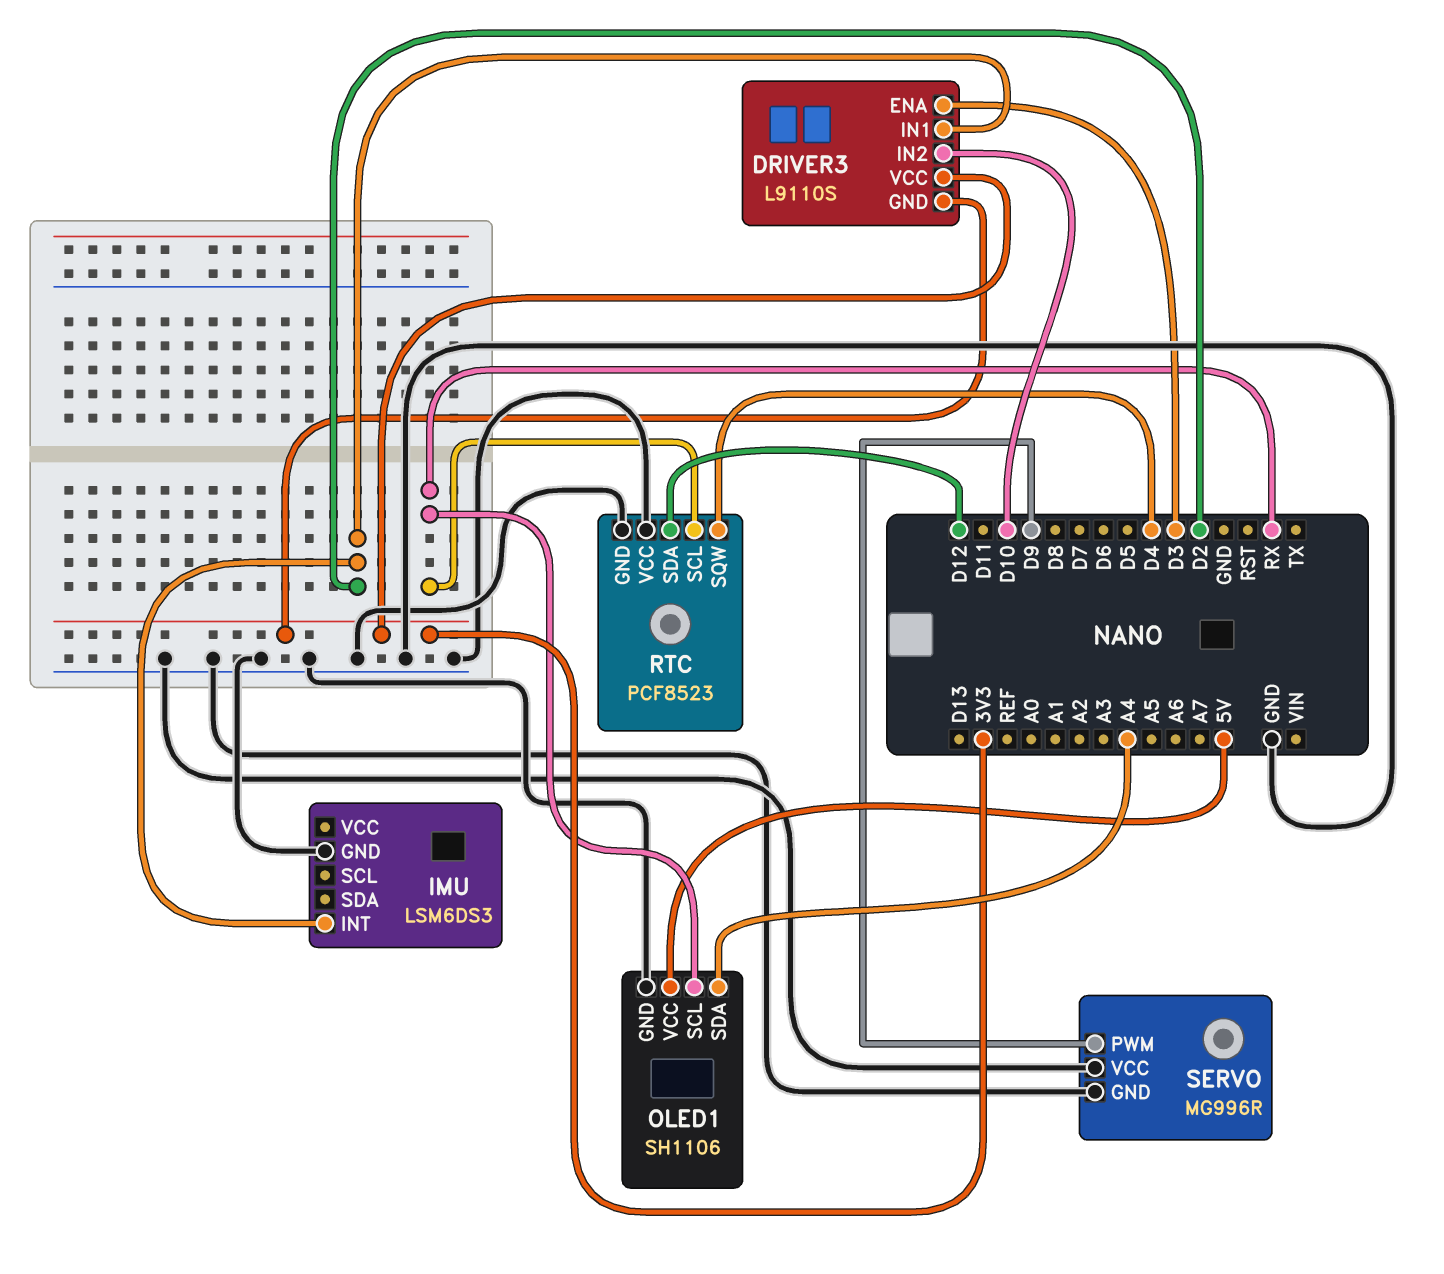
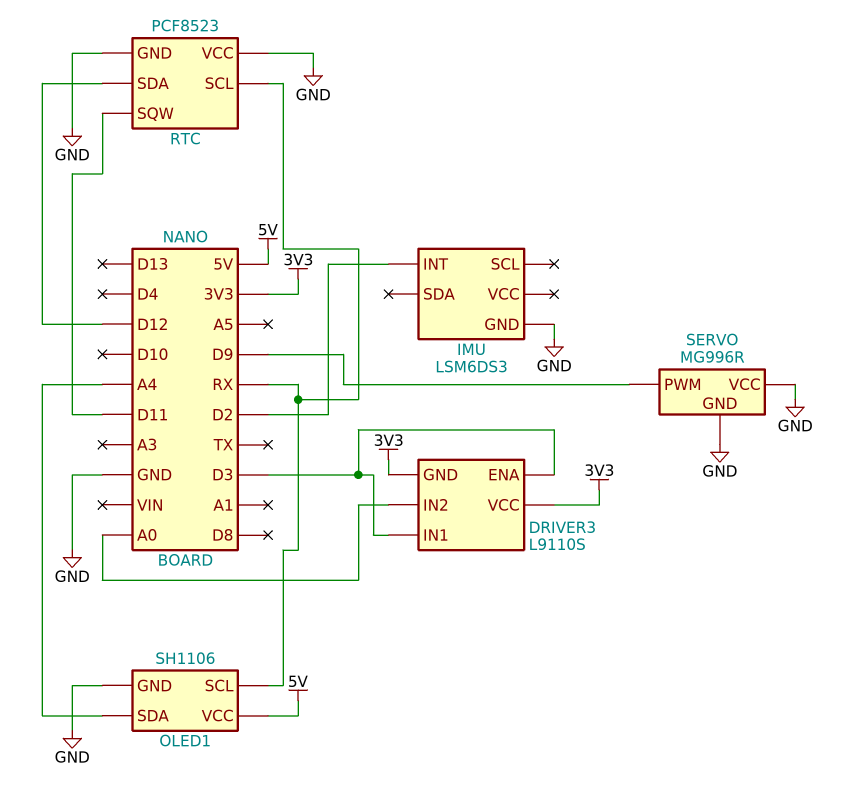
DRIVER3 pin IN1: D2 -> D3
DRIVER3 pin IN2: D10 -> A0
RTC pin SQW: D4 -> D11

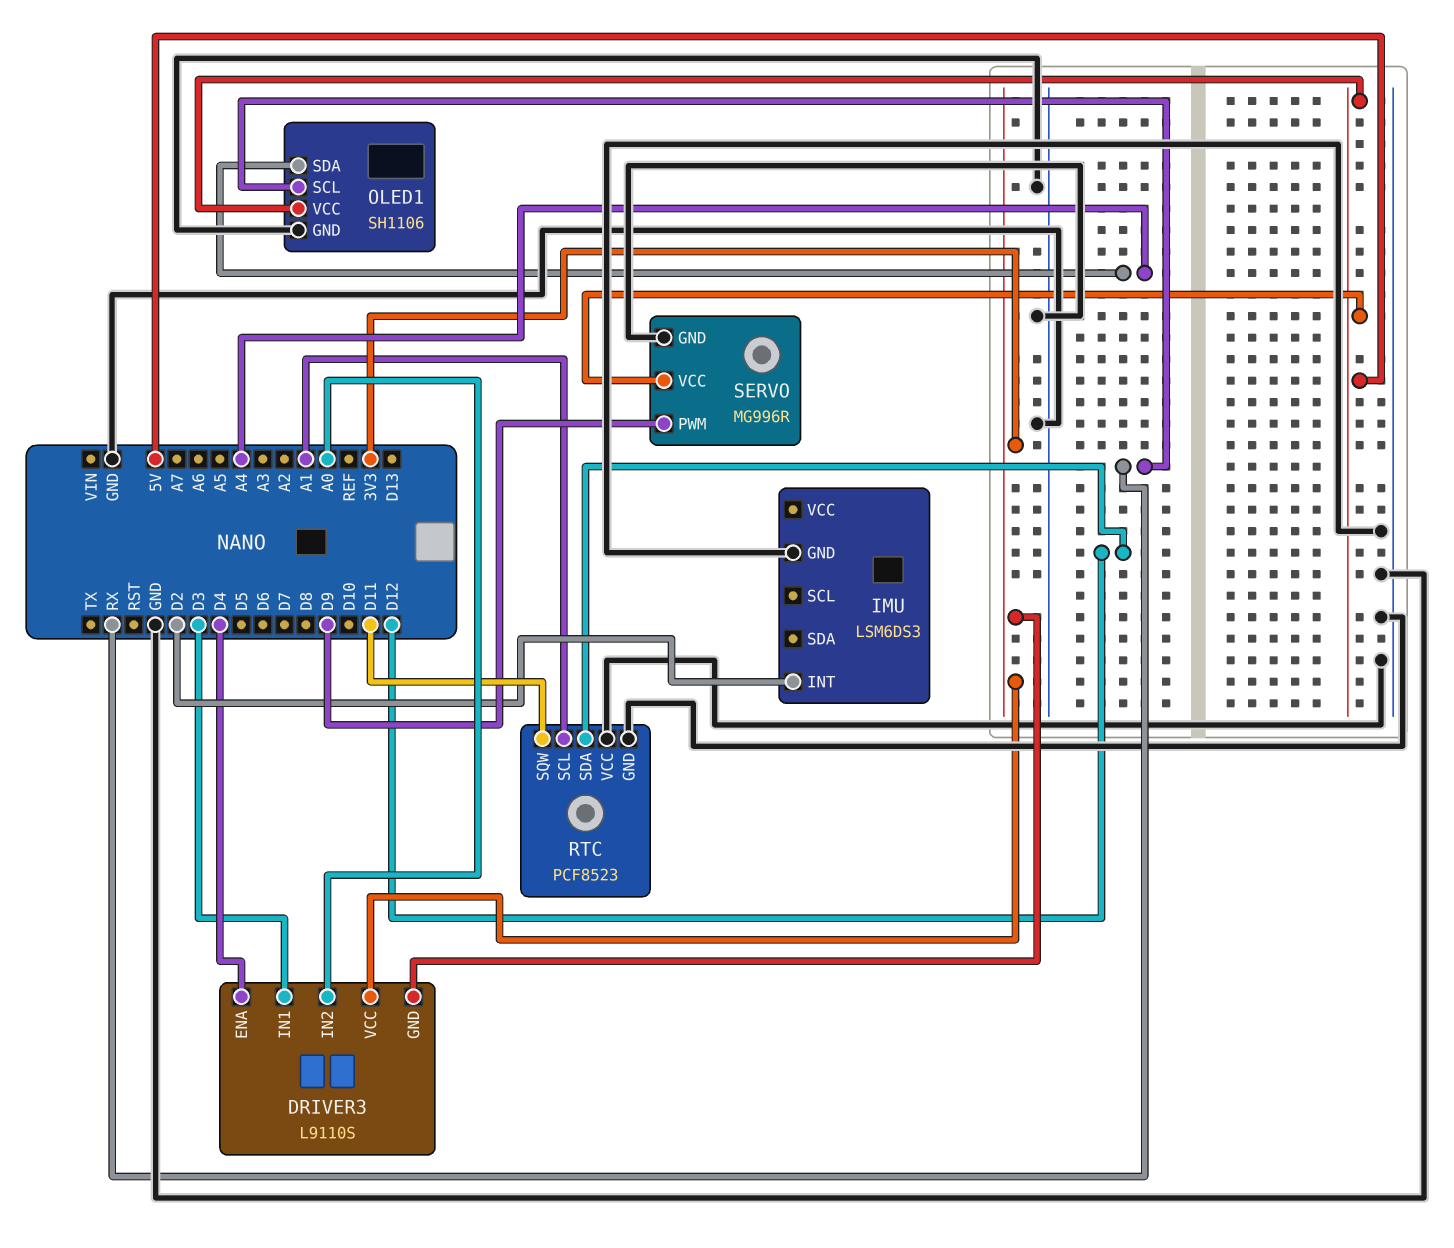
DRIVER3 pin ENA: D3 -> D4
RTC pin SCL: RX -> A1
SERVO pin VCC: GND -> 5V

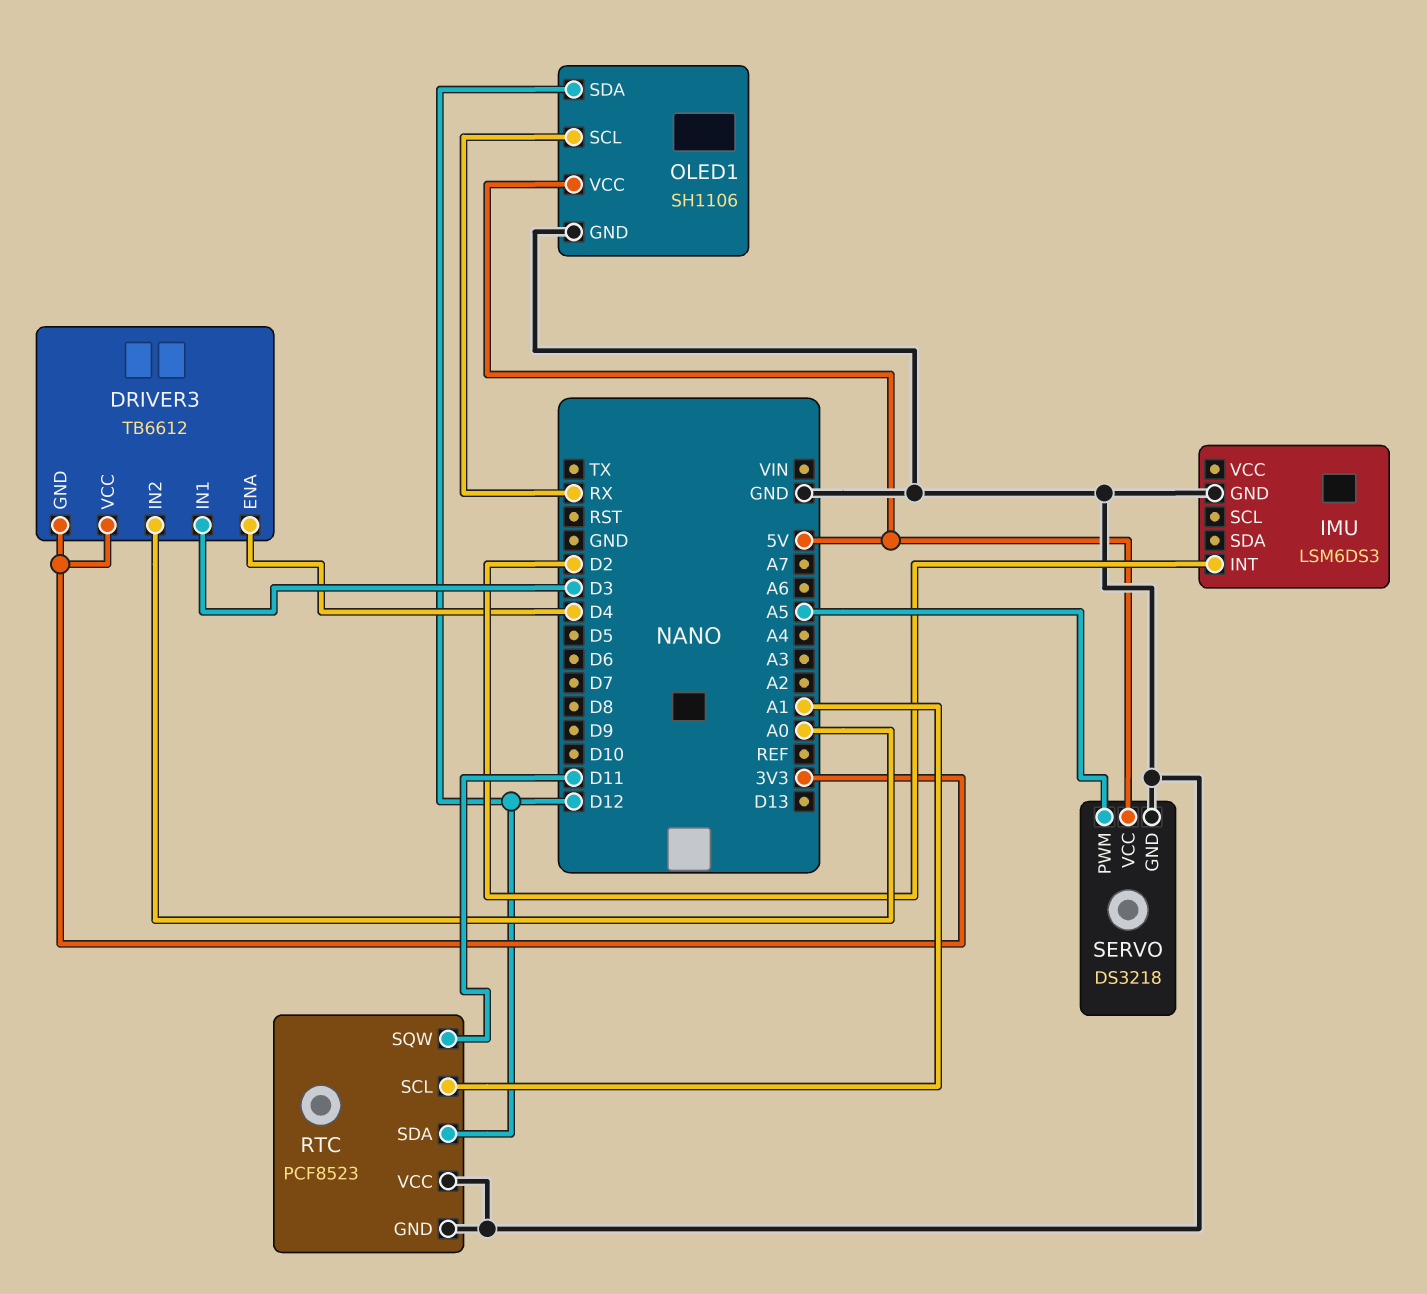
DRIVER3: L9110S -> TB6612
OLED1 pin SDA: A4 -> D12
SERVO: MG996R -> DS3218
SERVO pin PWM: D9 -> A5

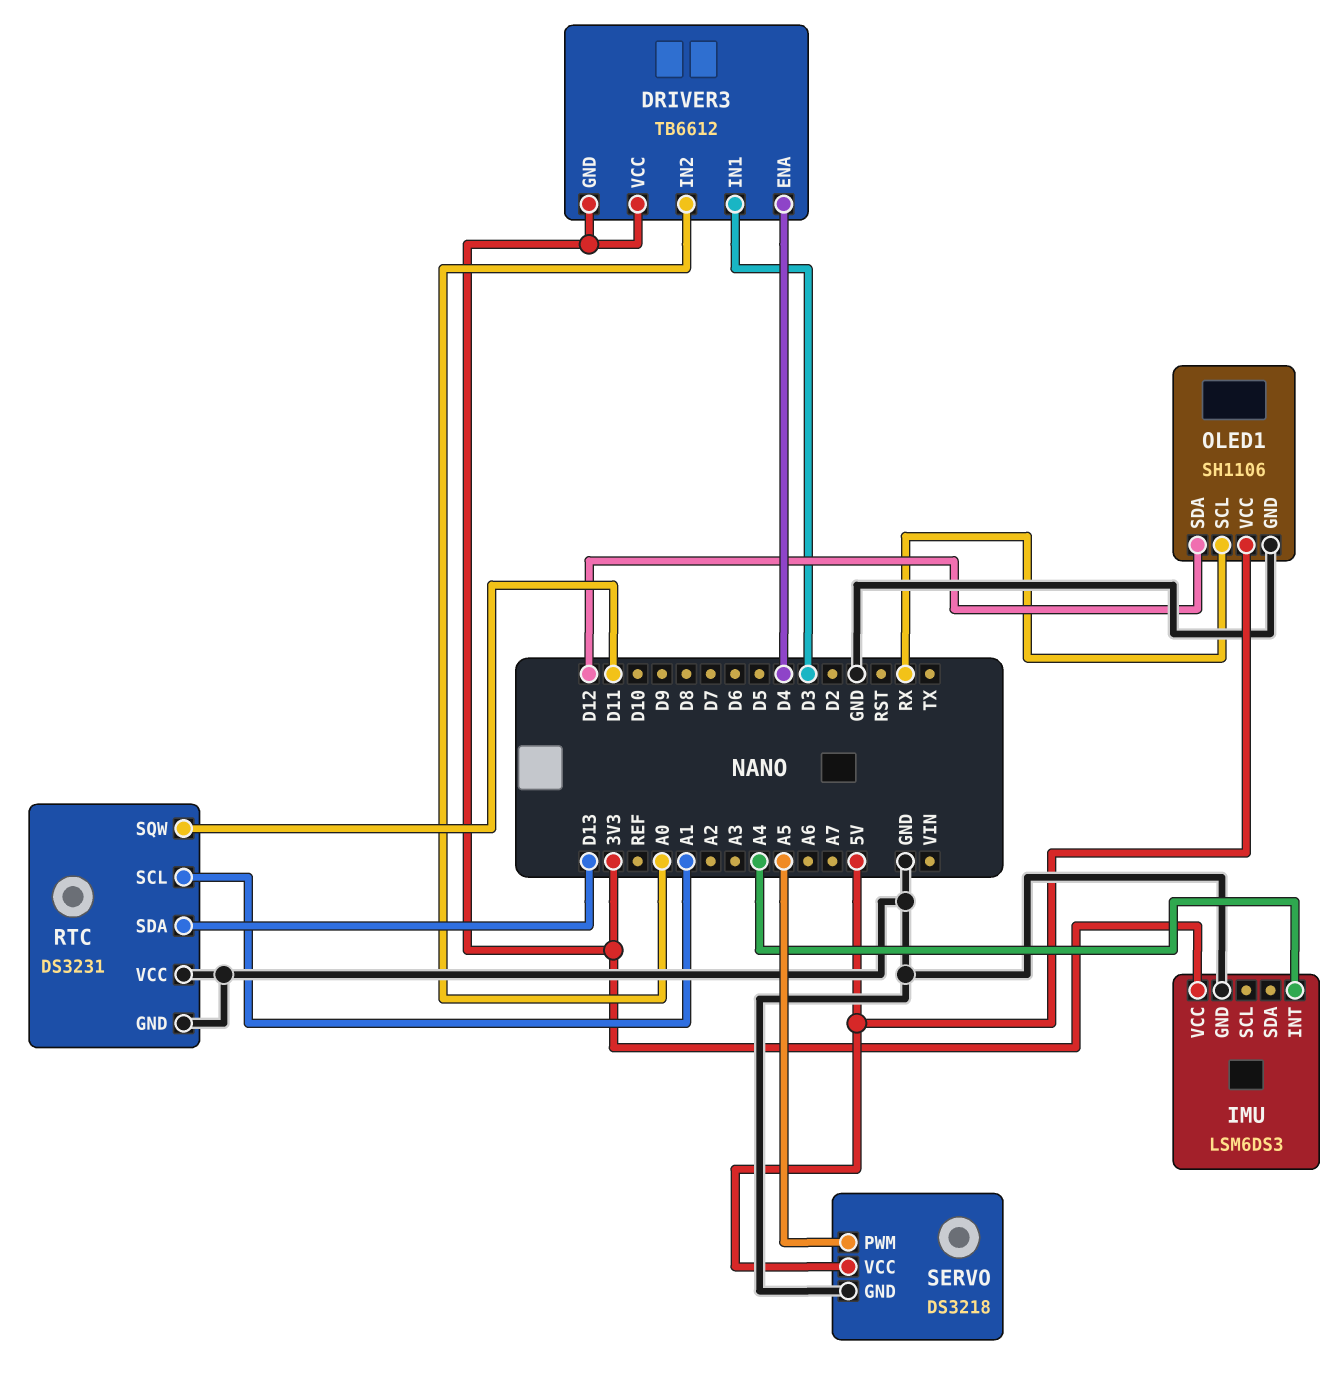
IMU pin INT: D2 -> A4
IMU pin VCC: none -> 3V3
RTC: PCF8523 -> DS3231
RTC pin SDA: D12 -> D13

